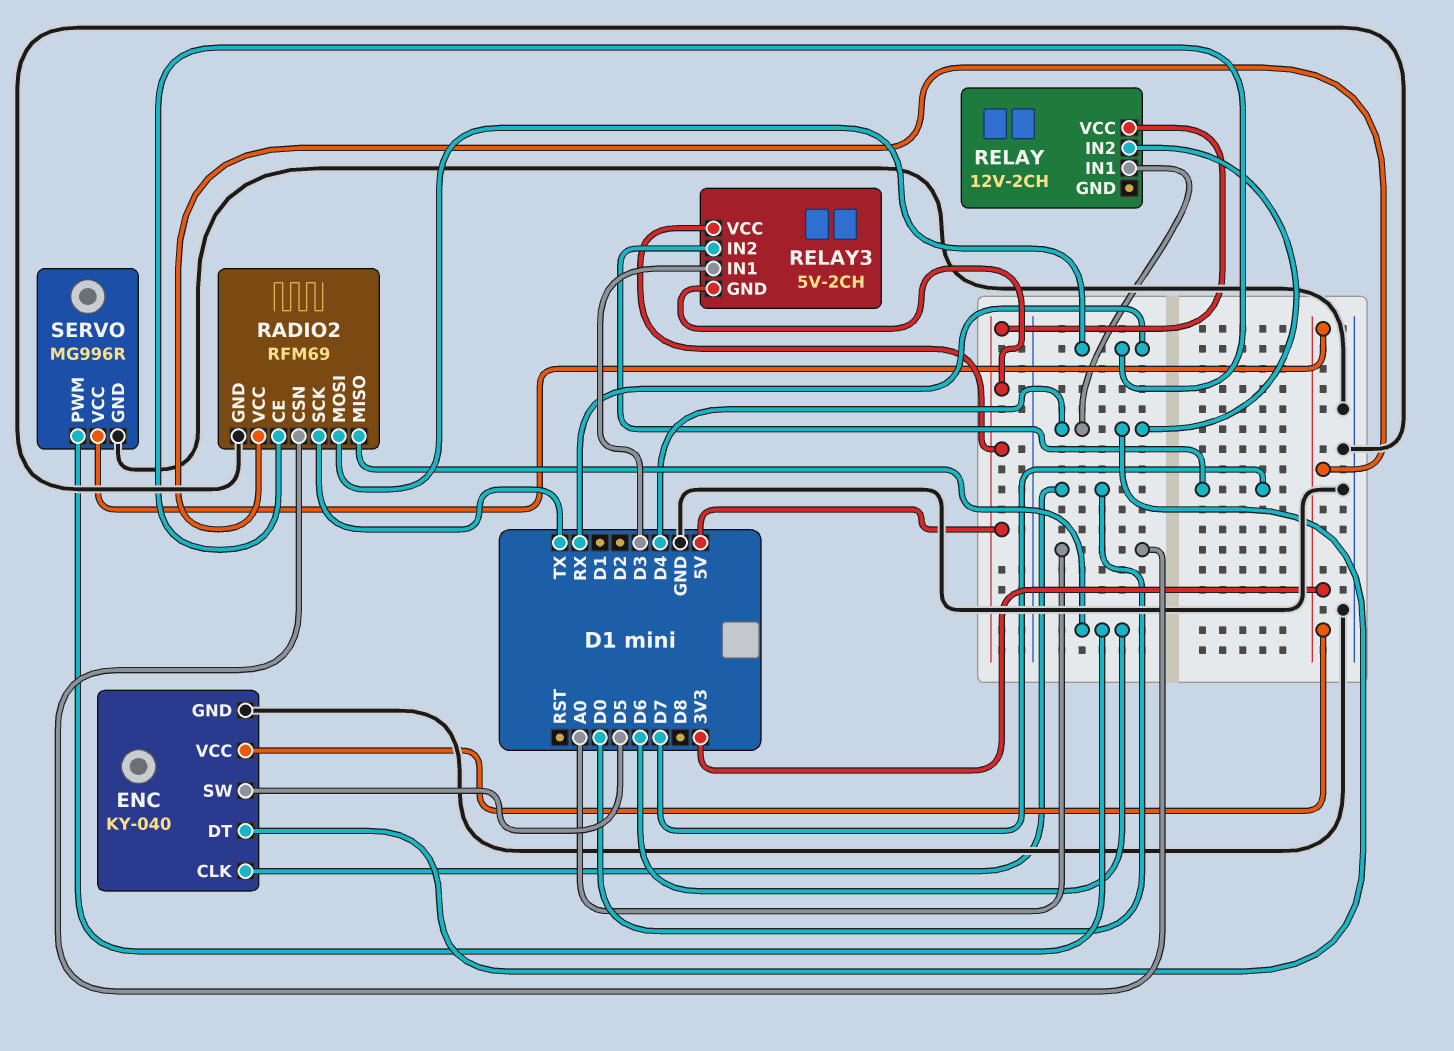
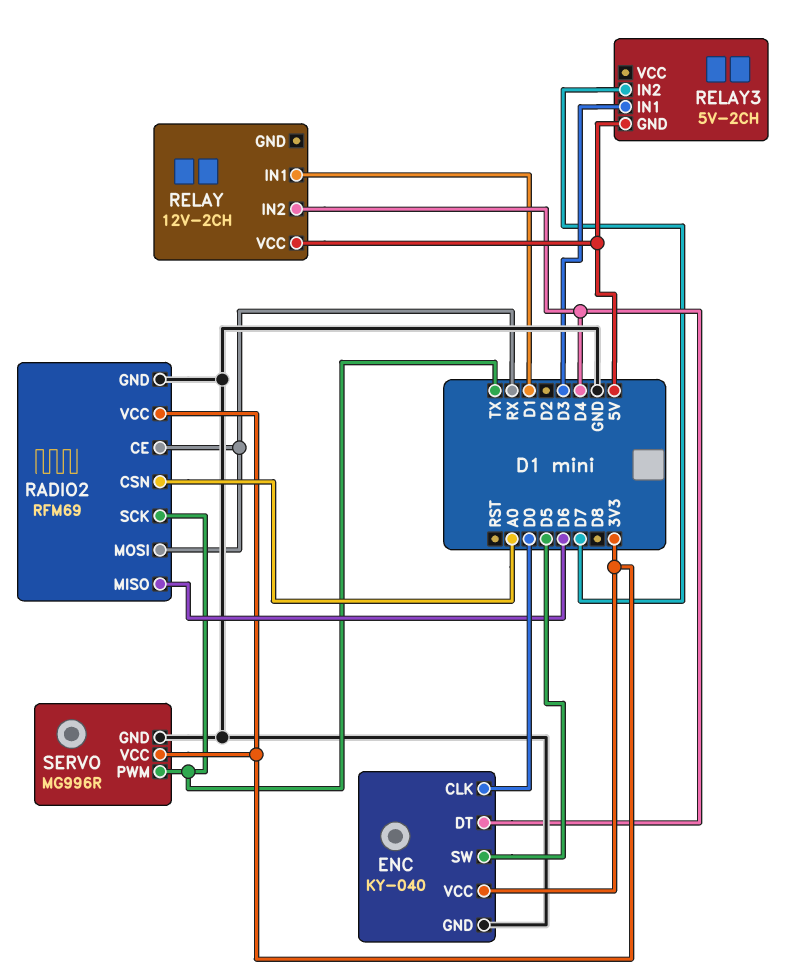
RELAY pin IN1: D4 -> D1
RELAY3 pin VCC: 5V -> none
SERVO pin PWM: D6 -> TX

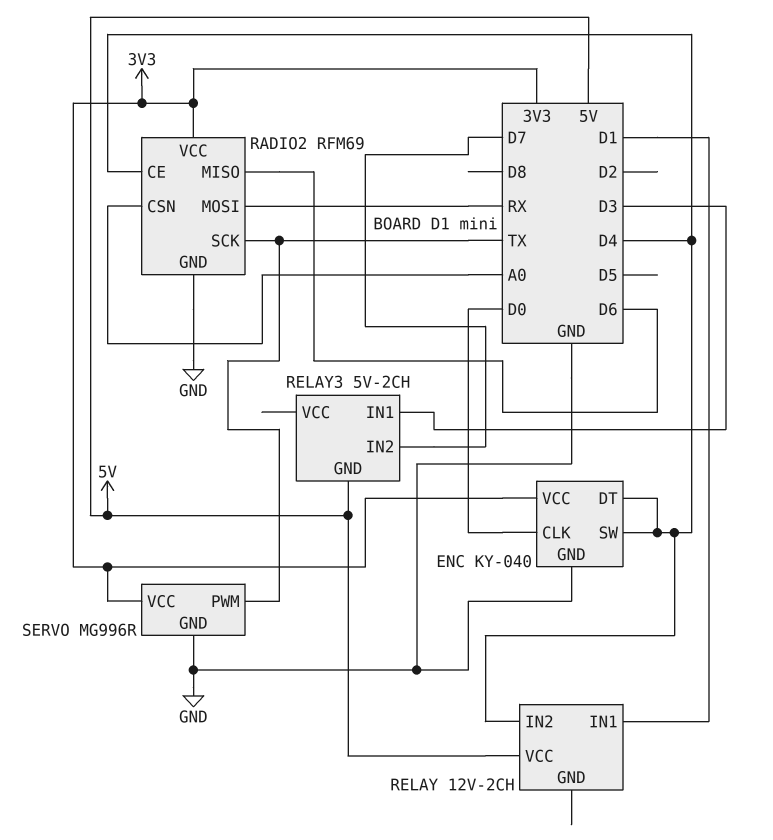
ENC pin SW: D5 -> D4
RADIO2 pin CE: RX -> D4

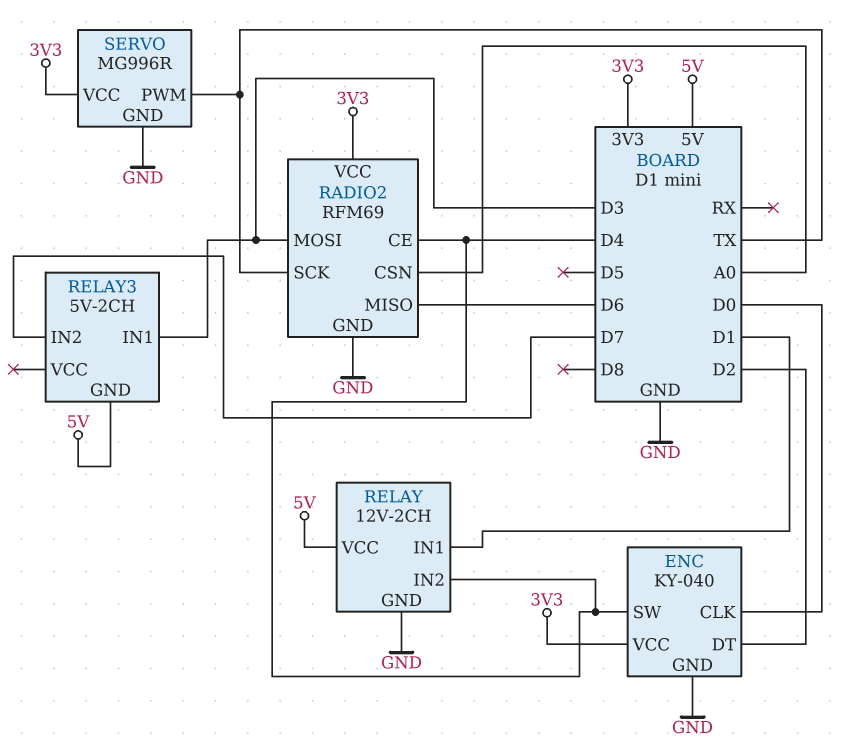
ENC pin DT: D4 -> D2
RADIO2 pin MOSI: RX -> D3
RELAY pin GND: none -> GND

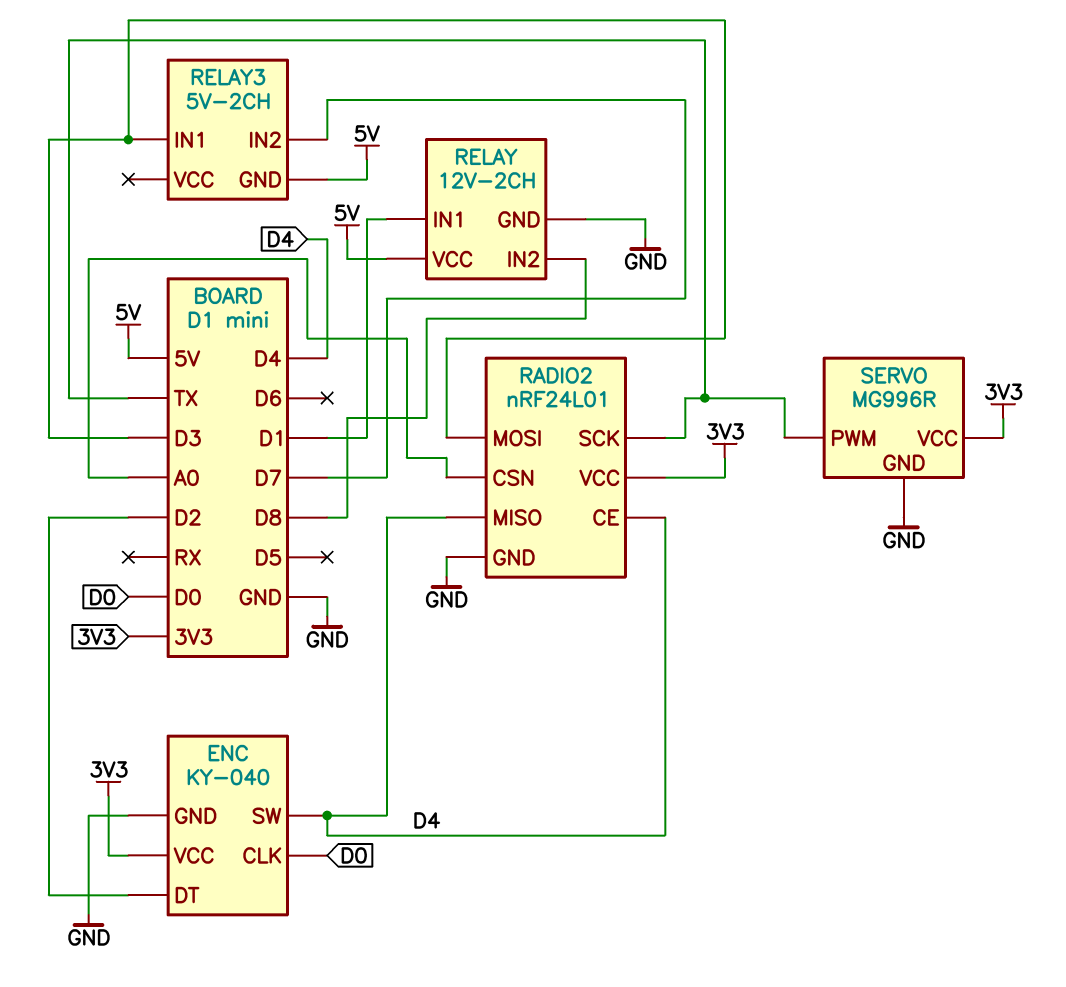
RADIO2: RFM69 -> nRF24L01
RADIO2 pin MISO: D6 -> D4
RELAY pin IN2: D4 -> D8

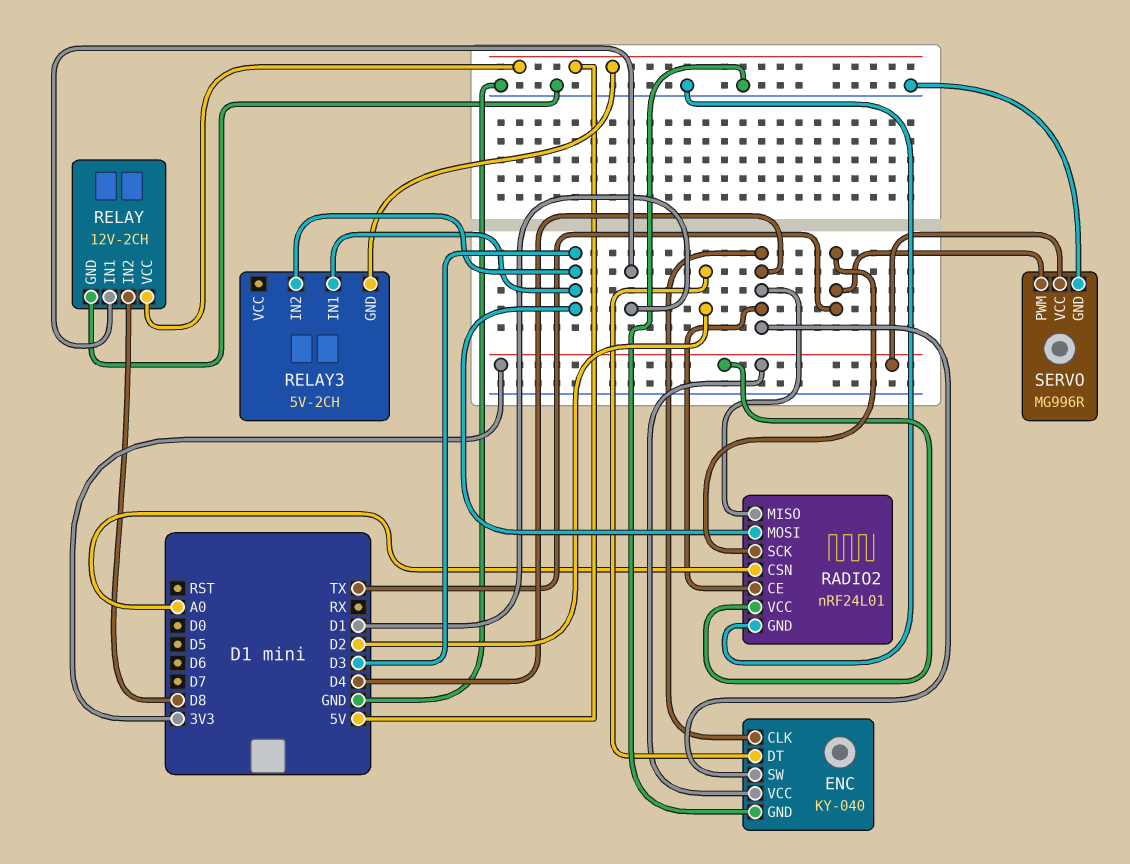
ENC pin CLK: D0 -> D4
RELAY3 pin IN2: D7 -> D3

